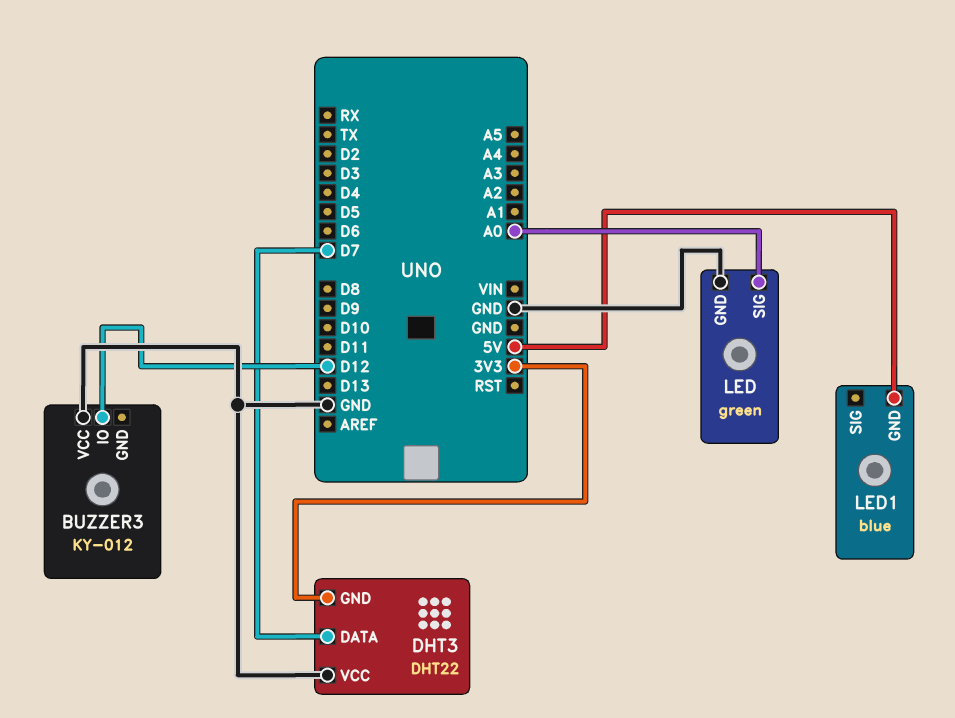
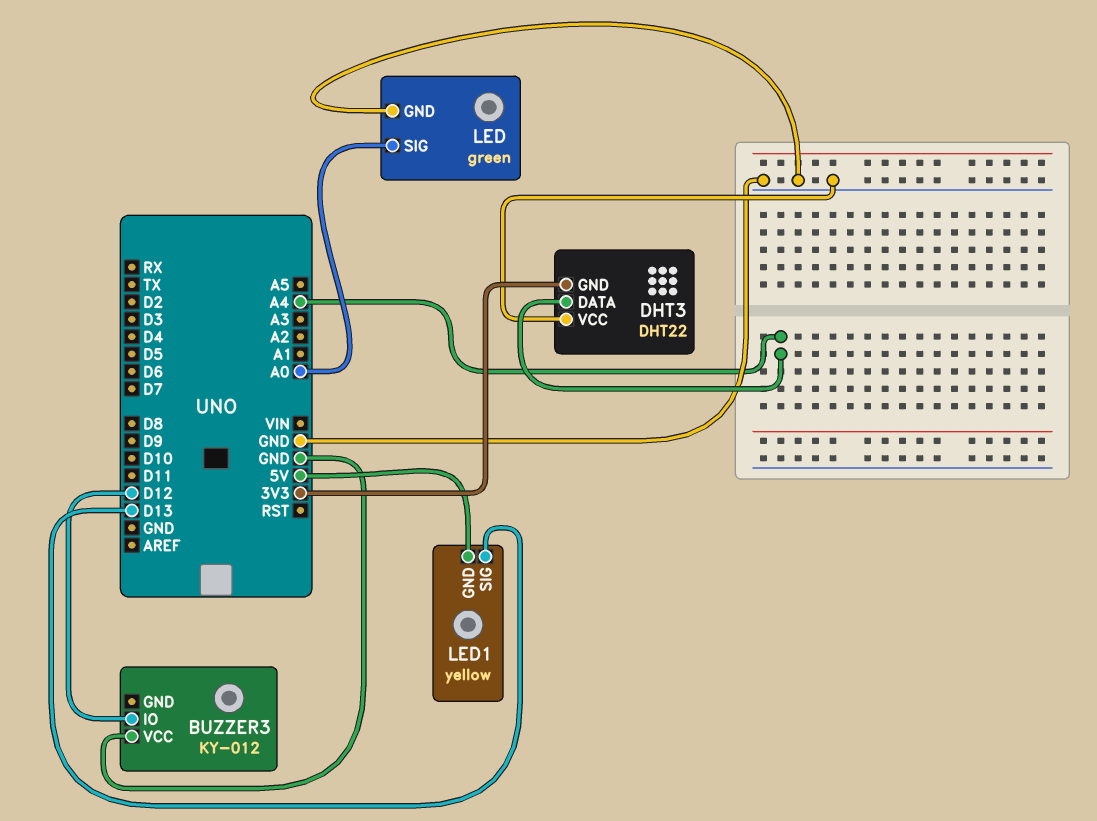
DHT3 pin DATA: D7 -> A4
LED1: blue -> yellow
LED1 pin SIG: none -> D13

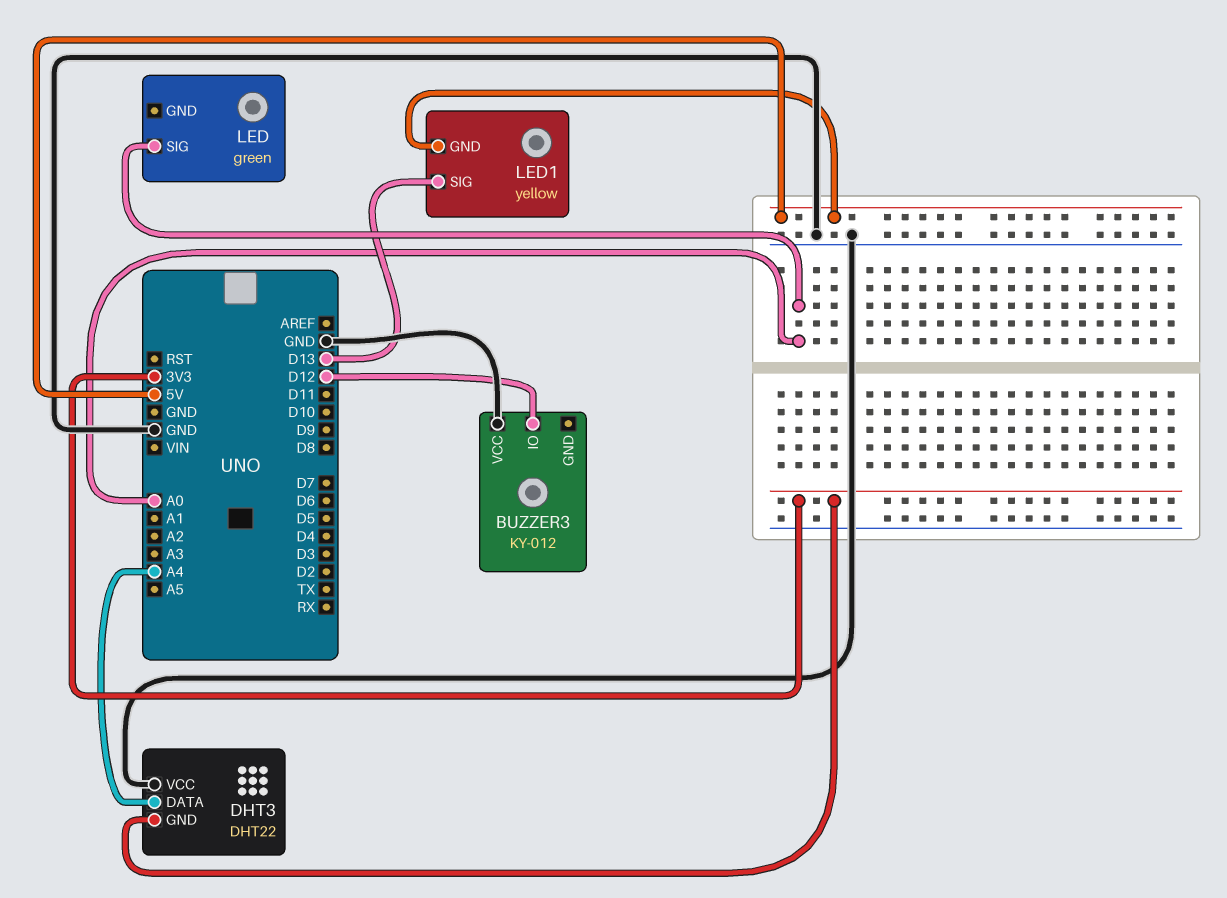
LED pin GND: GND -> none

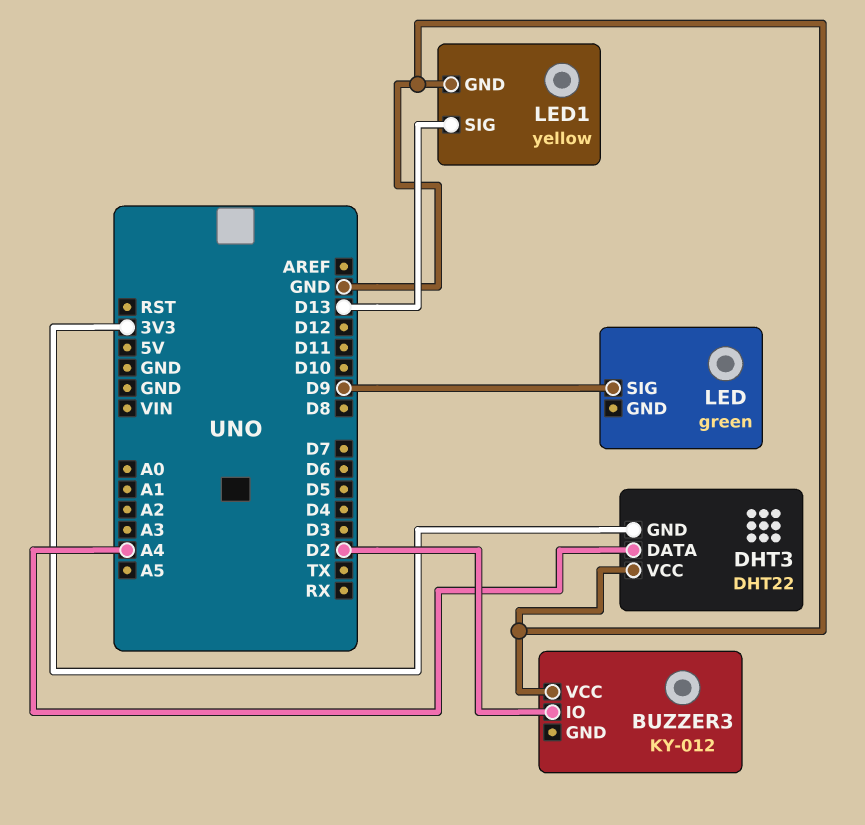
BUZZER3 pin IO: D12 -> D2
LED pin SIG: A0 -> D9
LED1 pin GND: 5V -> GND

